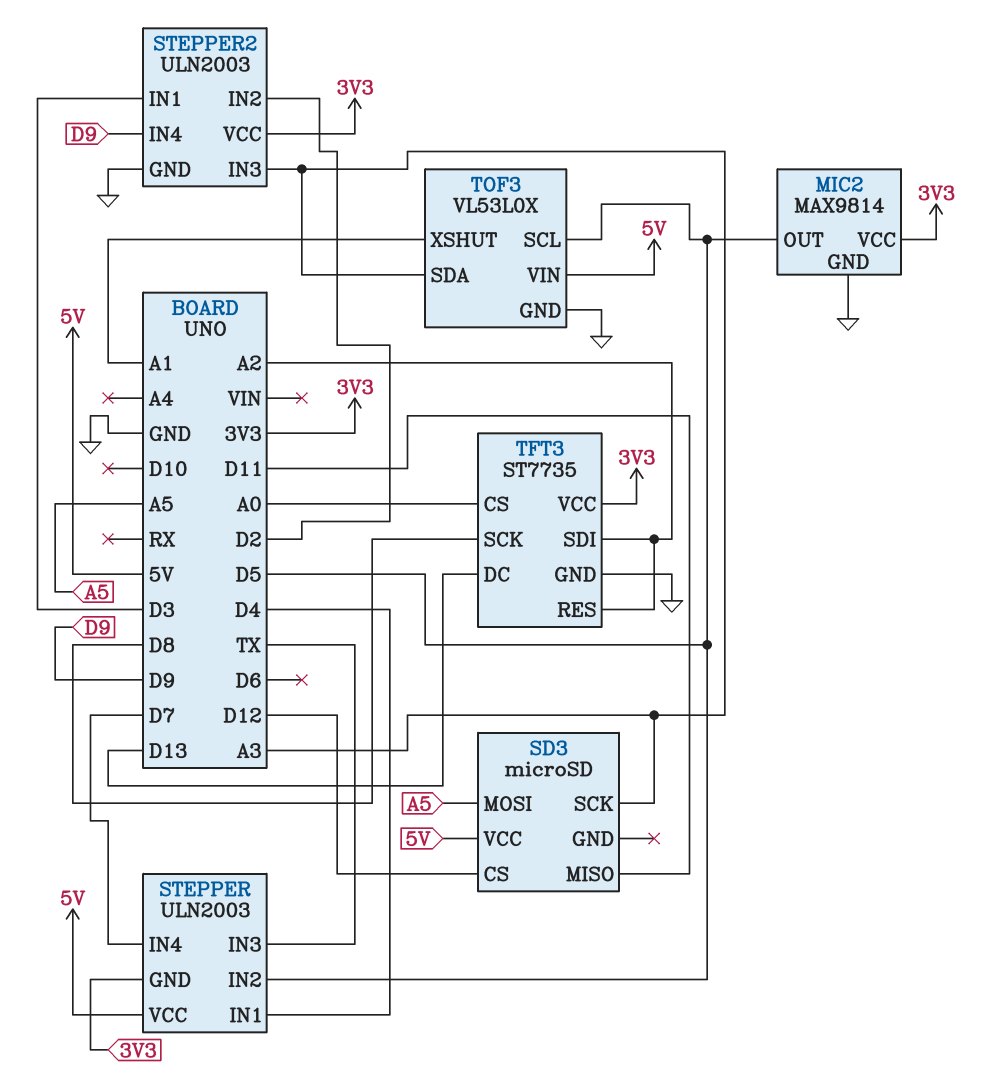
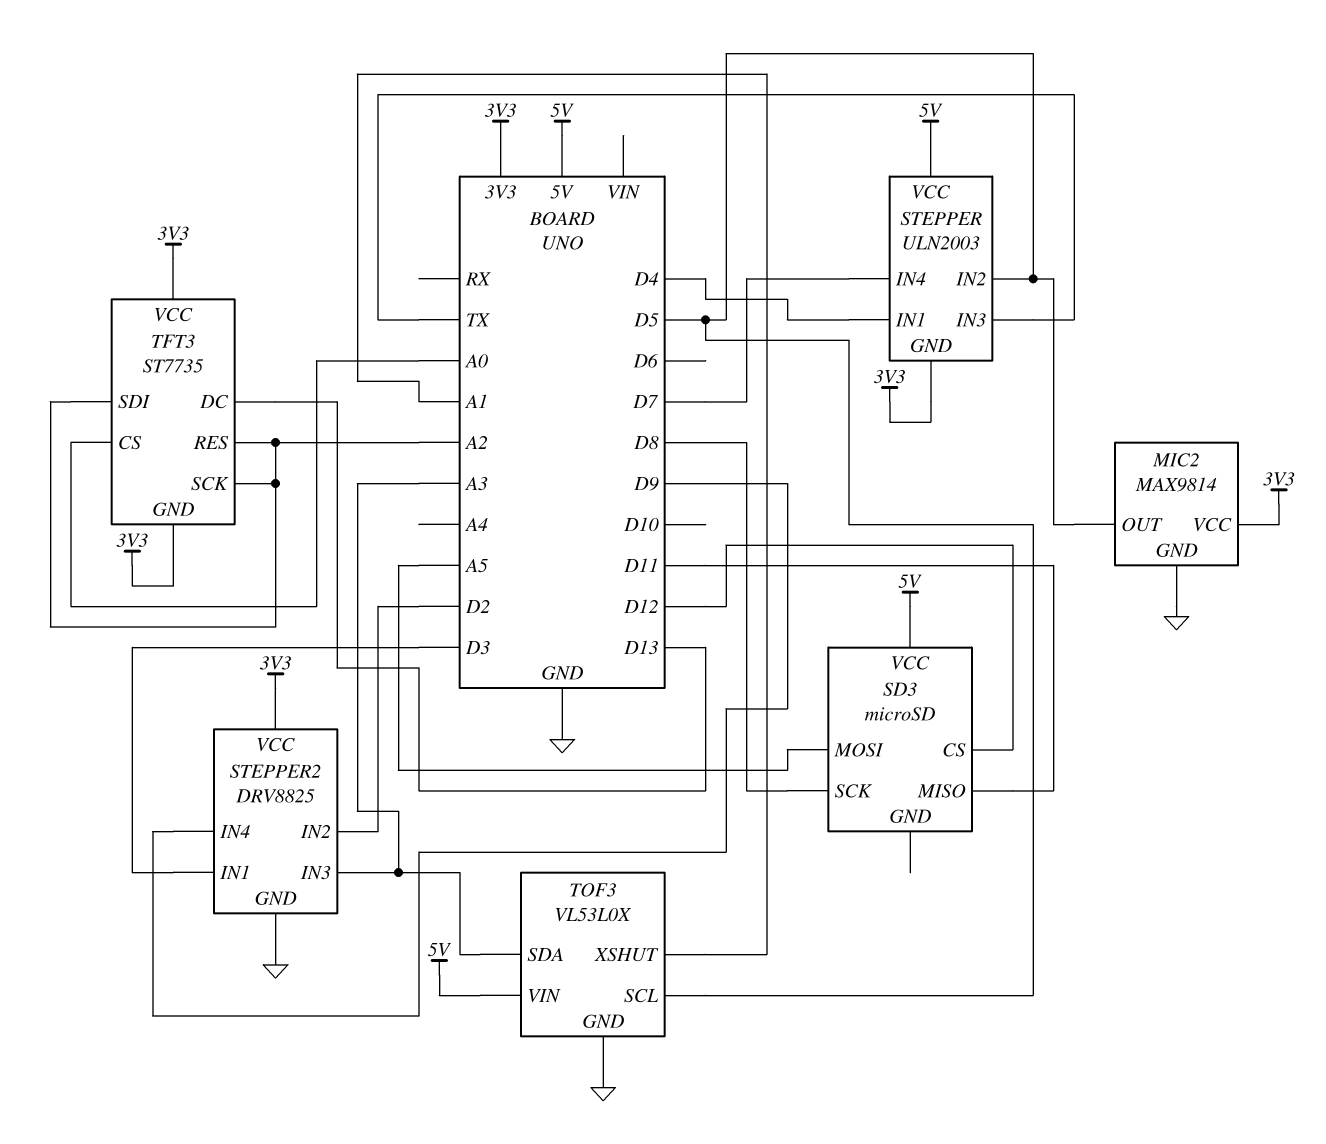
SD3 pin SCK: A3 -> D8
STEPPER2: ULN2003 -> DRV8825
TFT3 pin GND: GND -> 3V3
TFT3 pin SCK: D8 -> A2

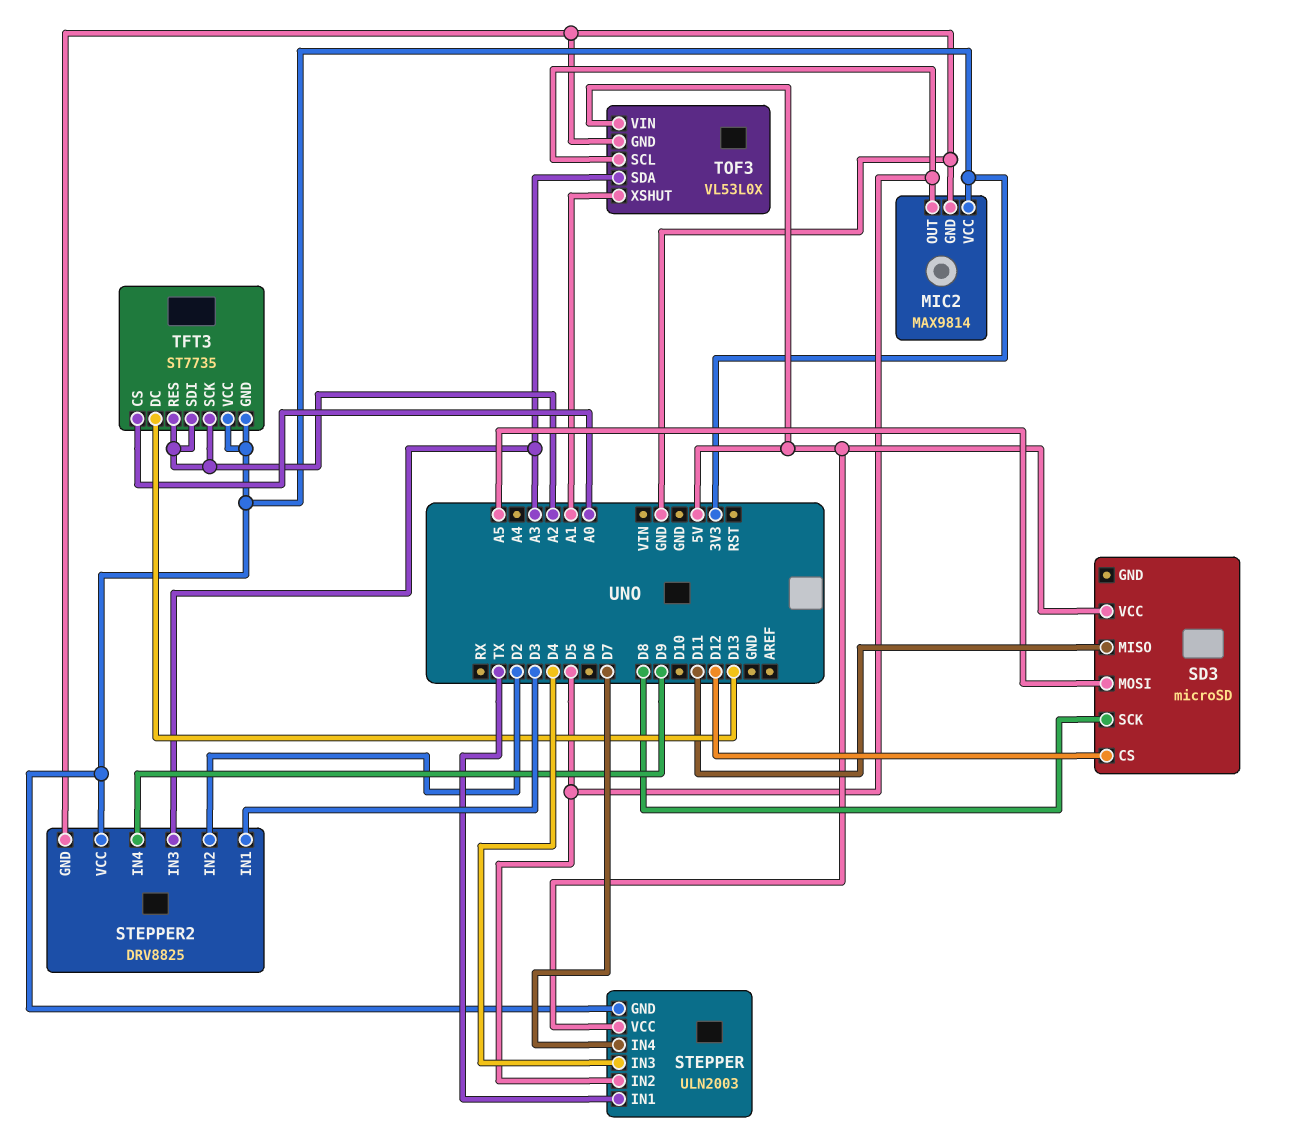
STEPPER pin IN1: D4 -> TX
STEPPER pin IN3: TX -> D4

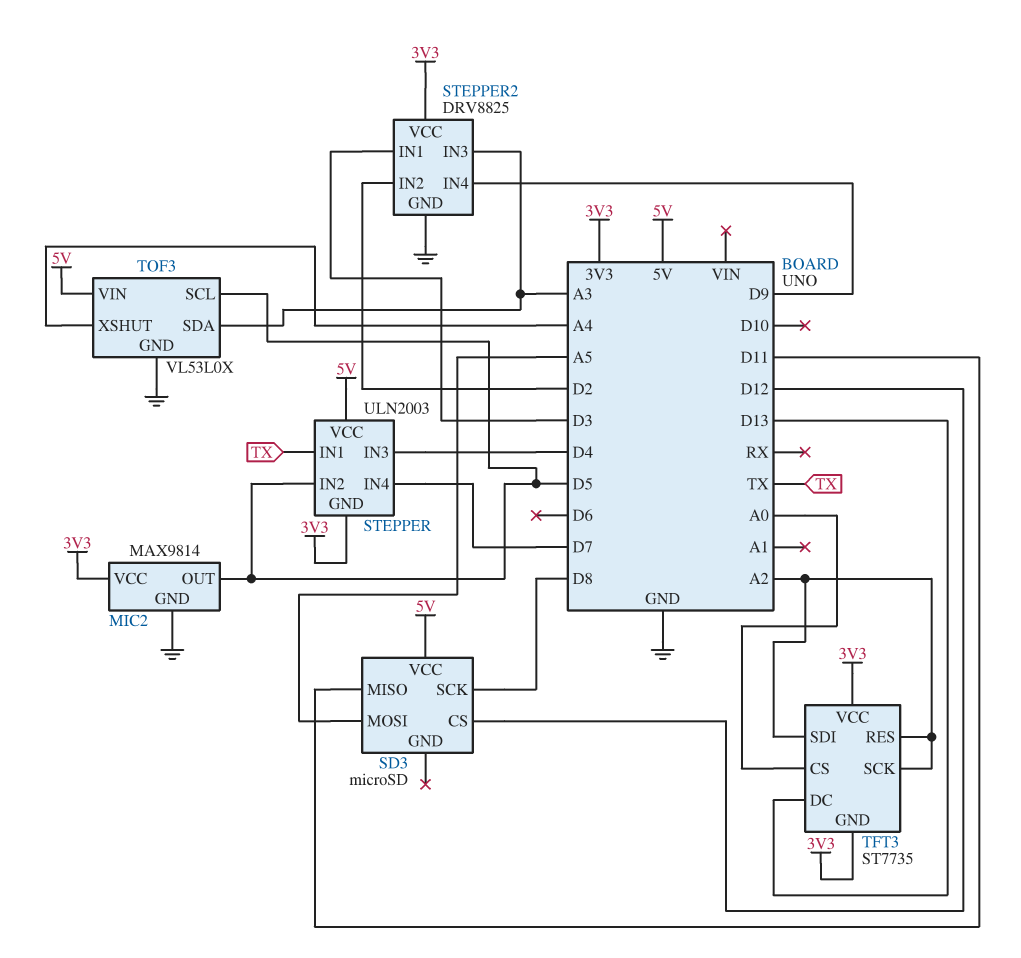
TOF3 pin XSHUT: A1 -> A4

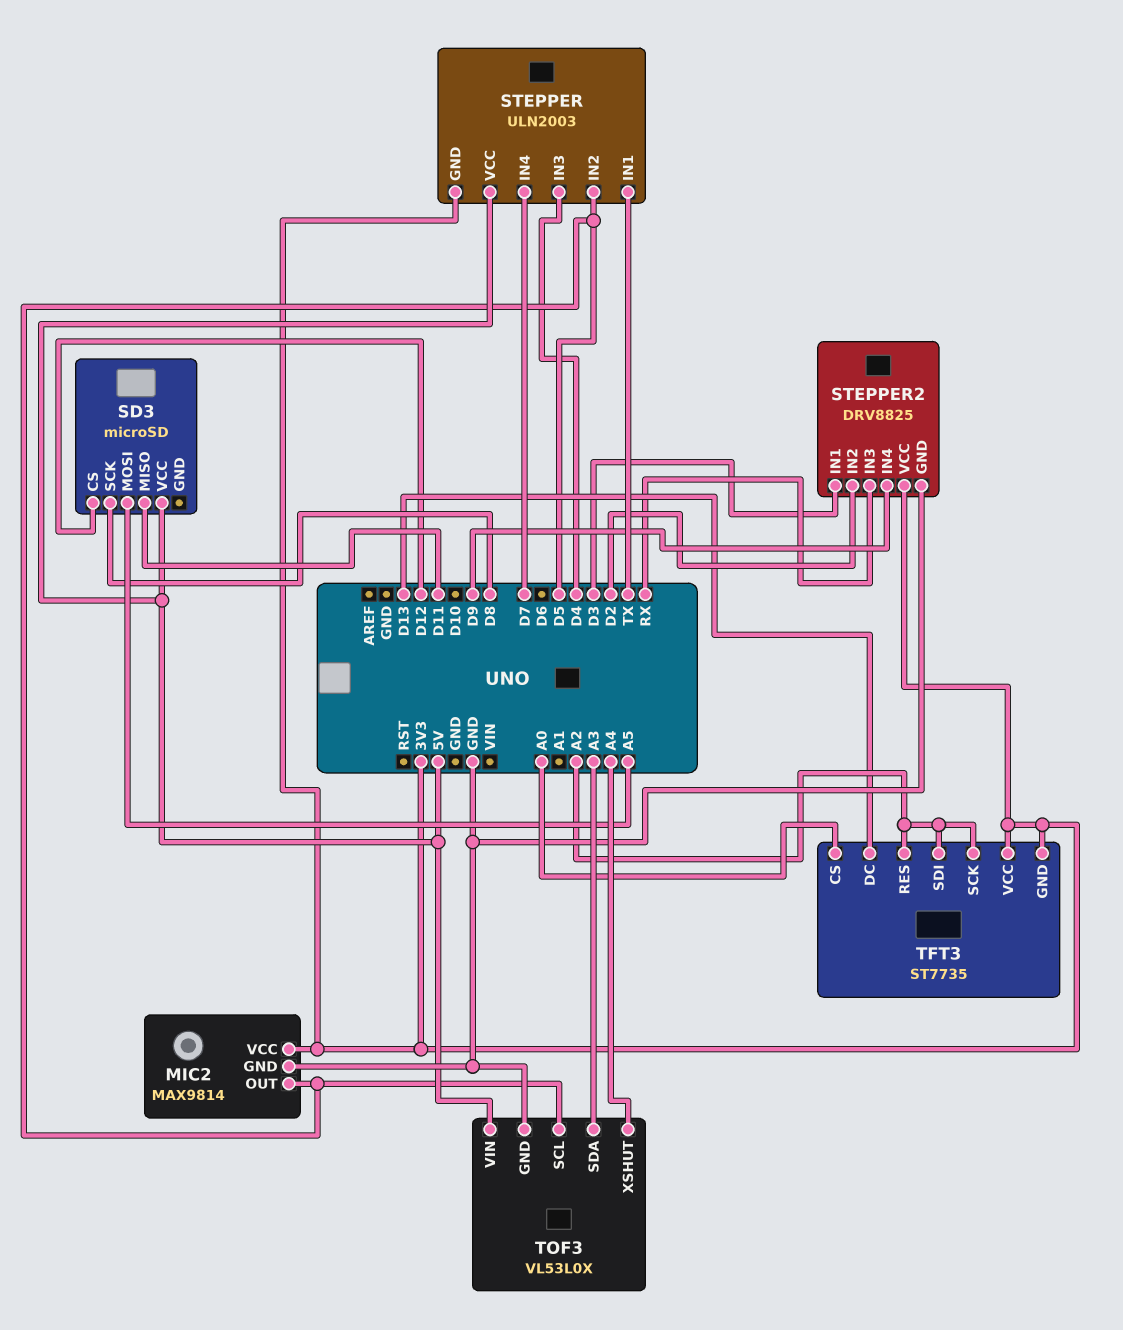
STEPPER2 pin IN3: A3 -> RX

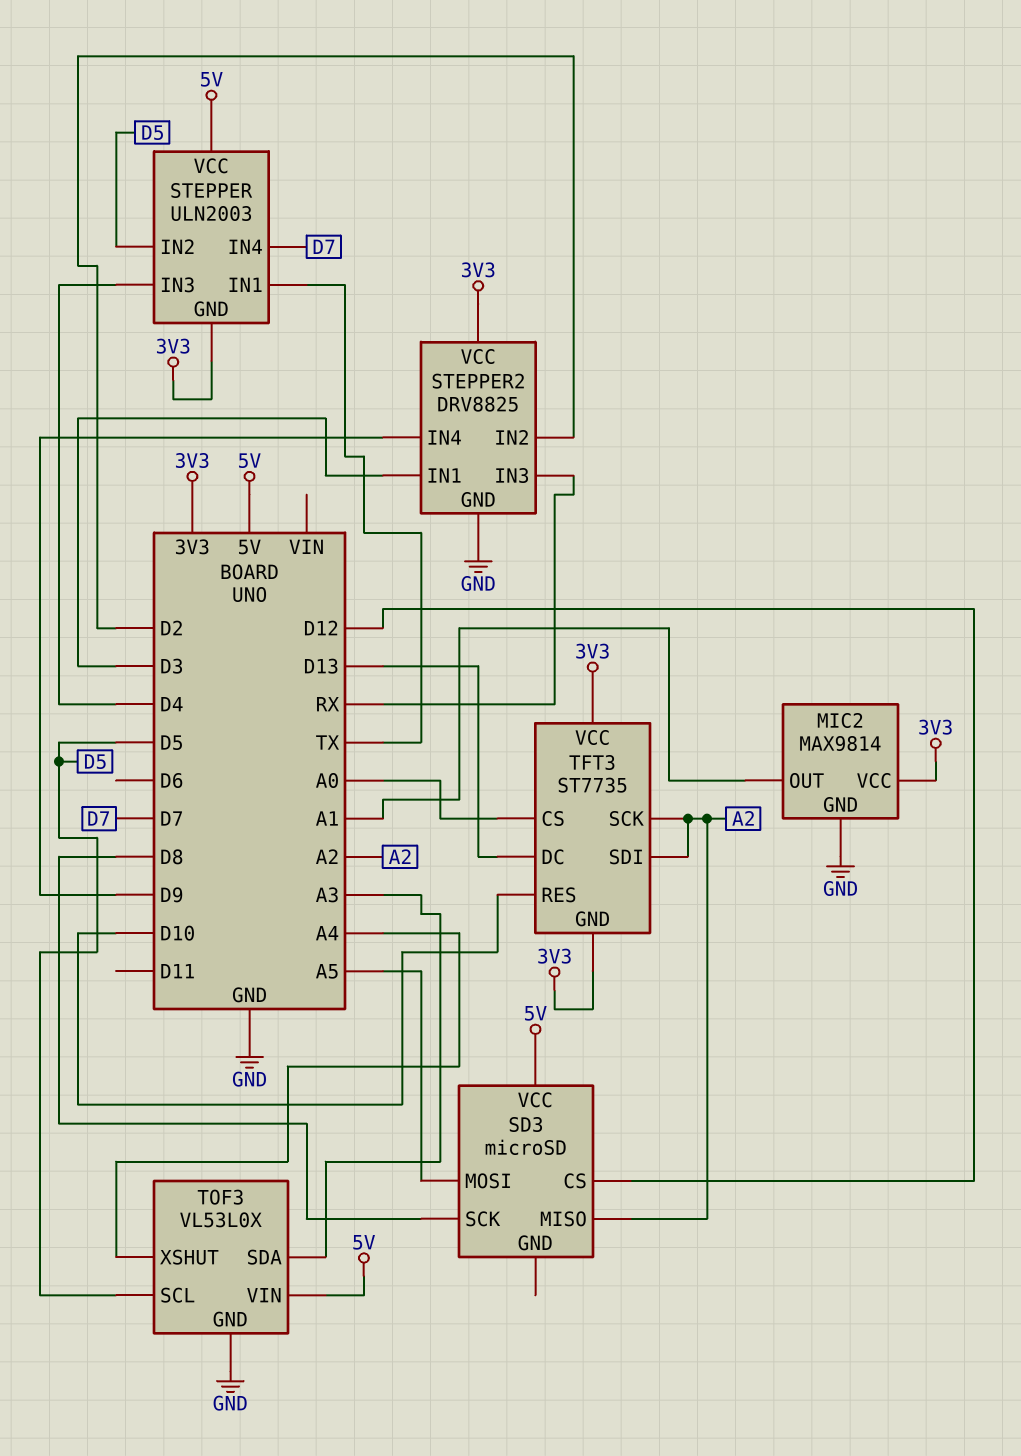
MIC2 pin OUT: D5 -> A1
SD3 pin MISO: D11 -> A2
TFT3 pin RES: A2 -> D10

